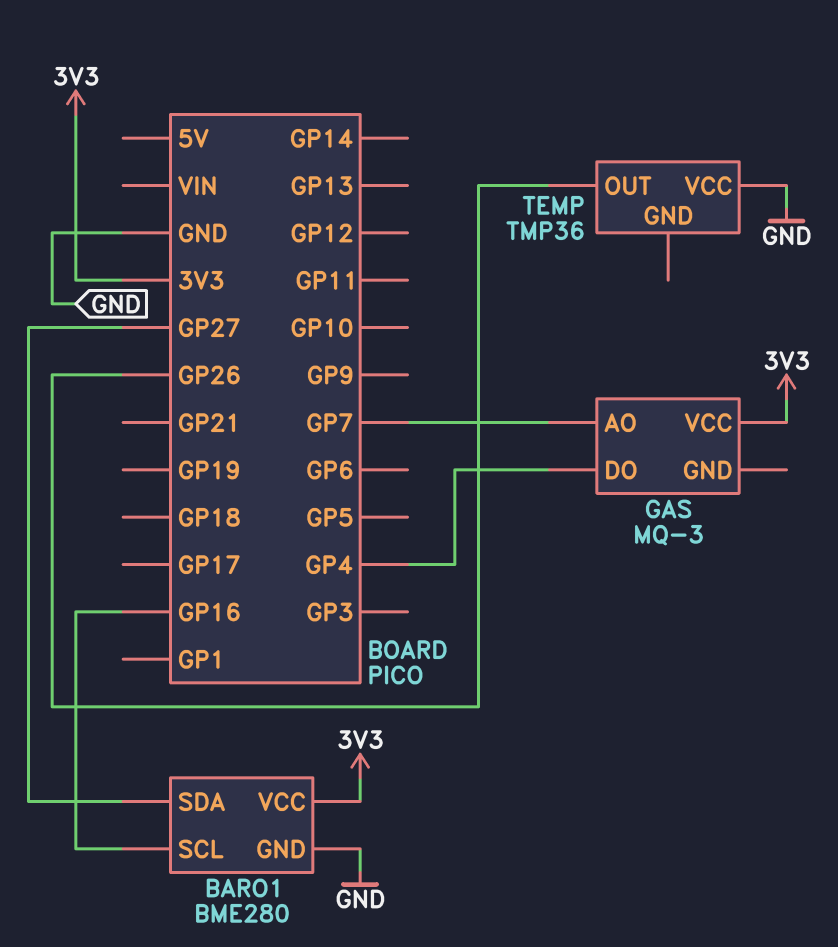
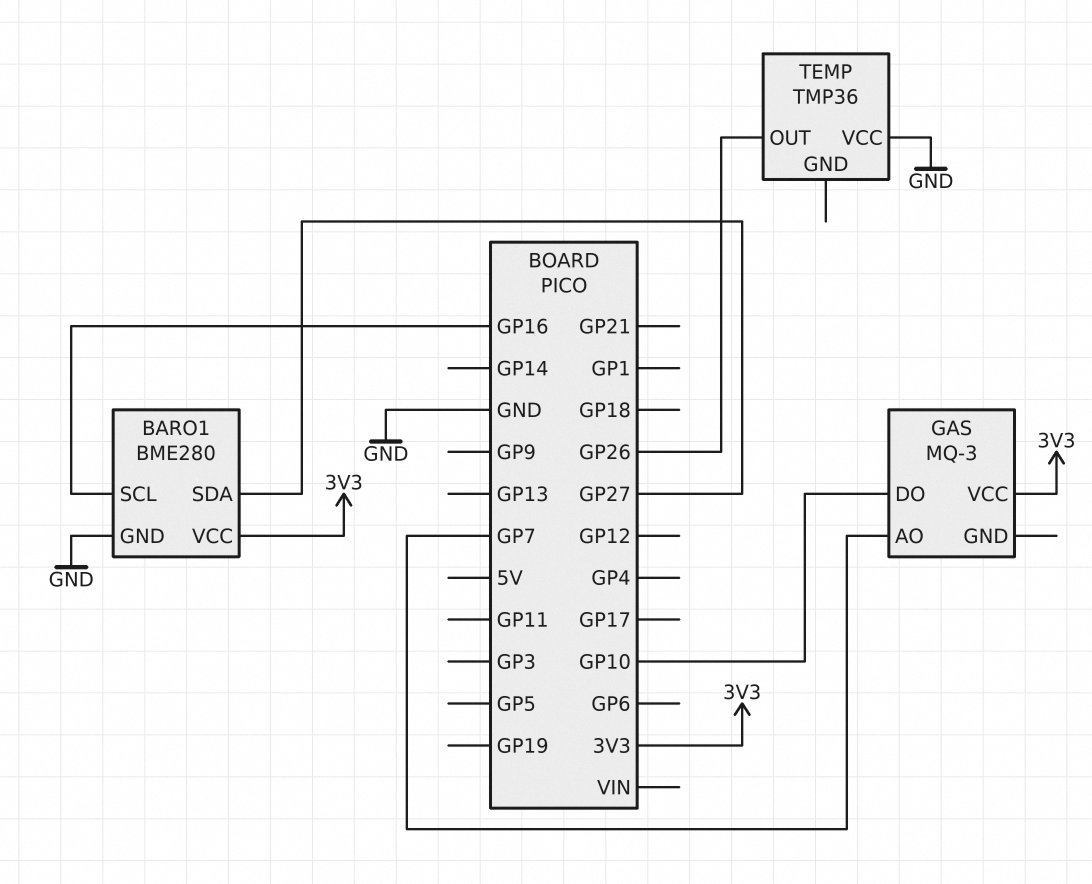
GAS pin DO: GP4 -> GP10

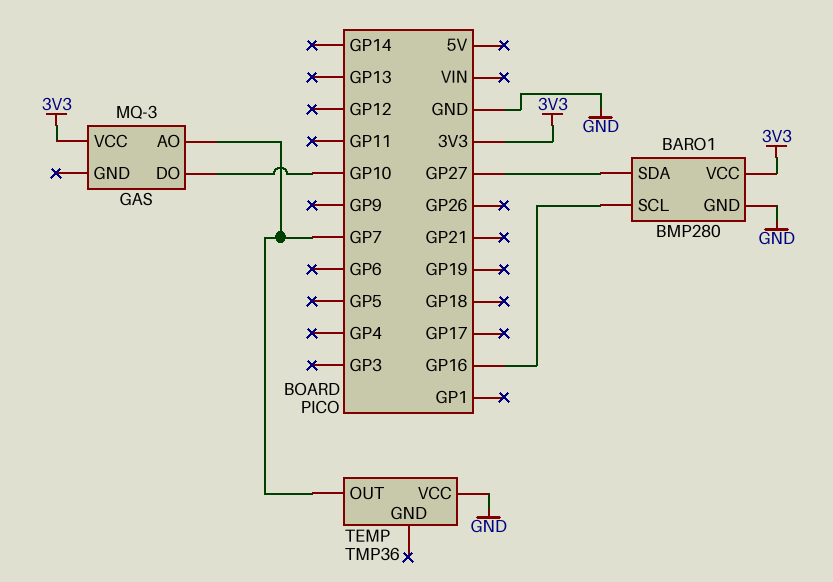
BARO1: BME280 -> BMP280
TEMP pin OUT: GP26 -> GP7

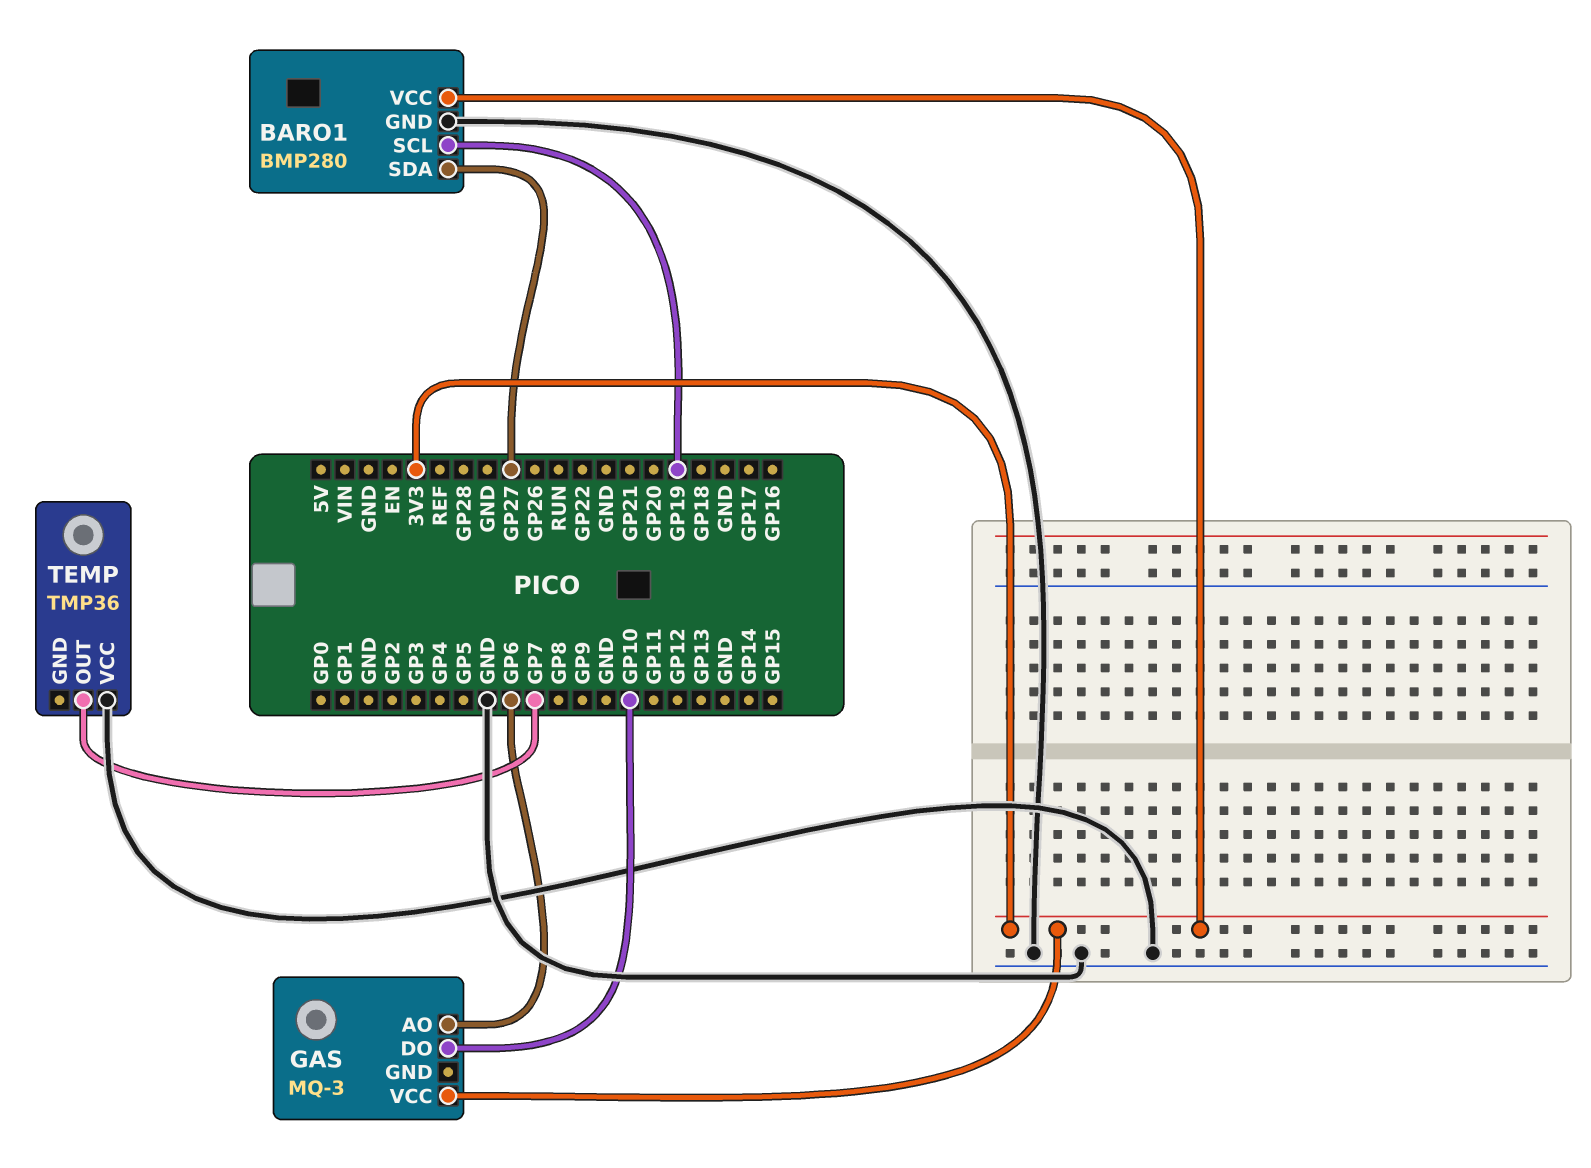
BARO1 pin SCL: GP16 -> GP19
GAS pin AO: GP7 -> GP6

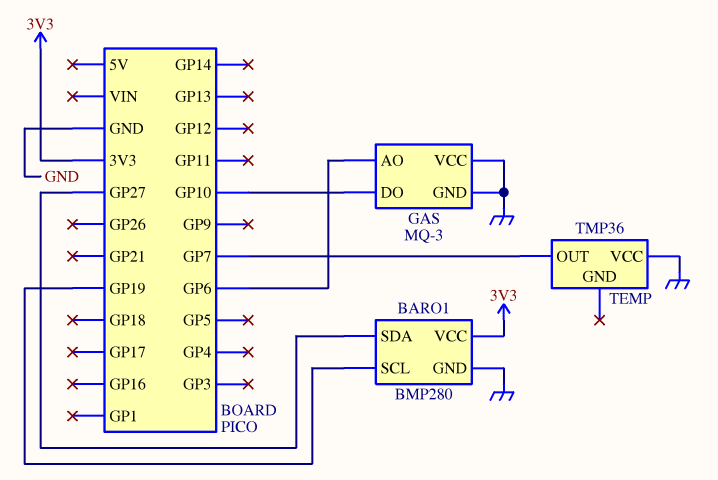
GAS pin GND: none -> GND
GAS pin VCC: 3V3 -> GND

